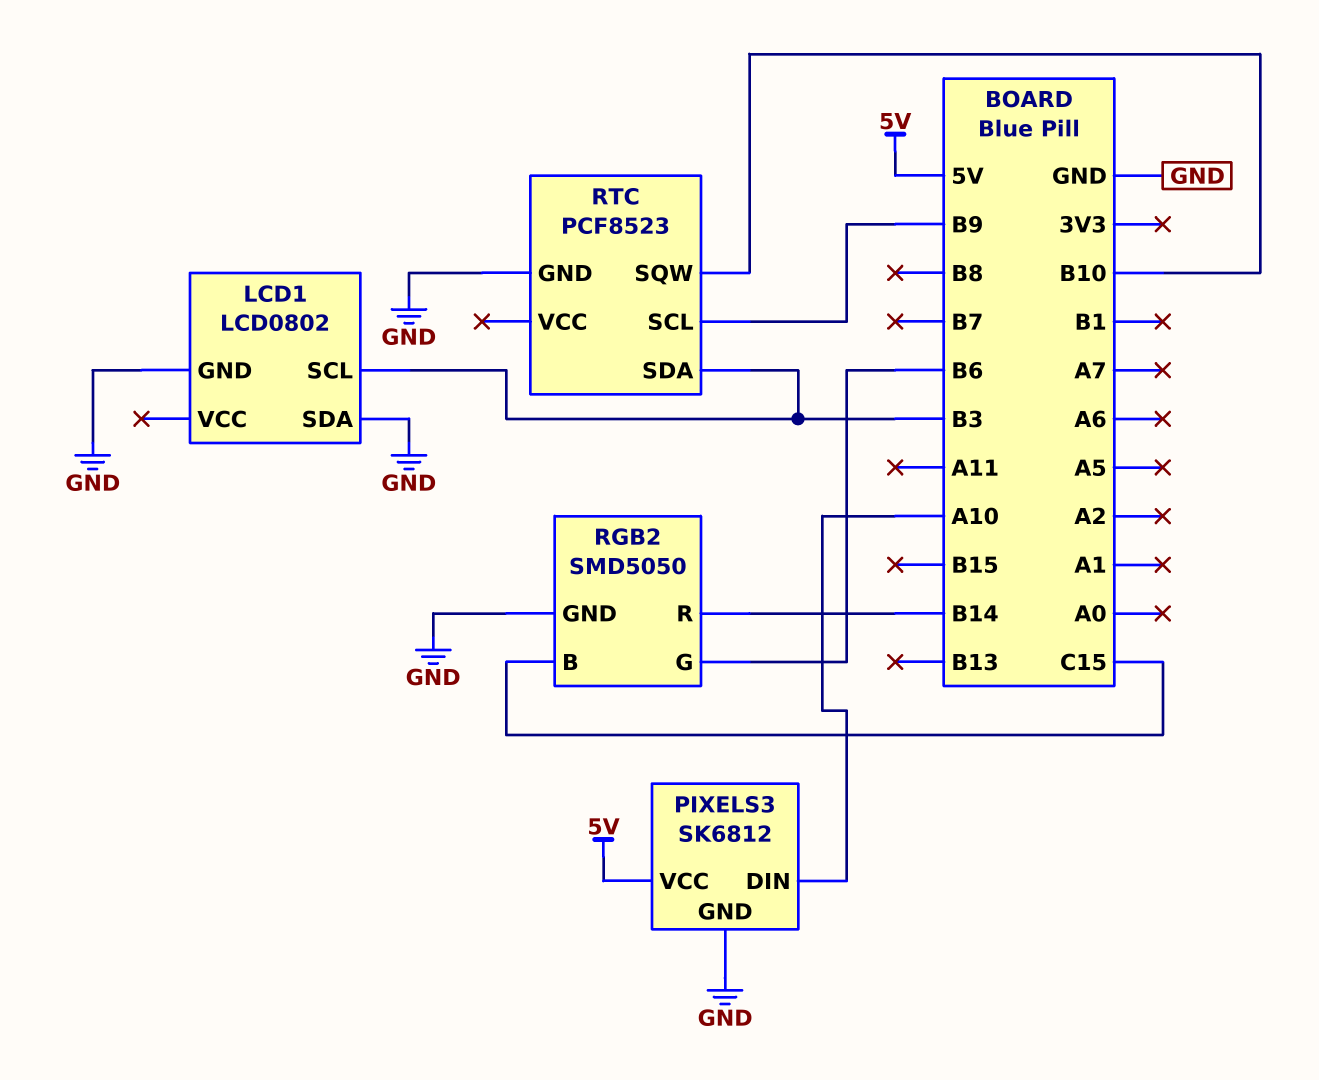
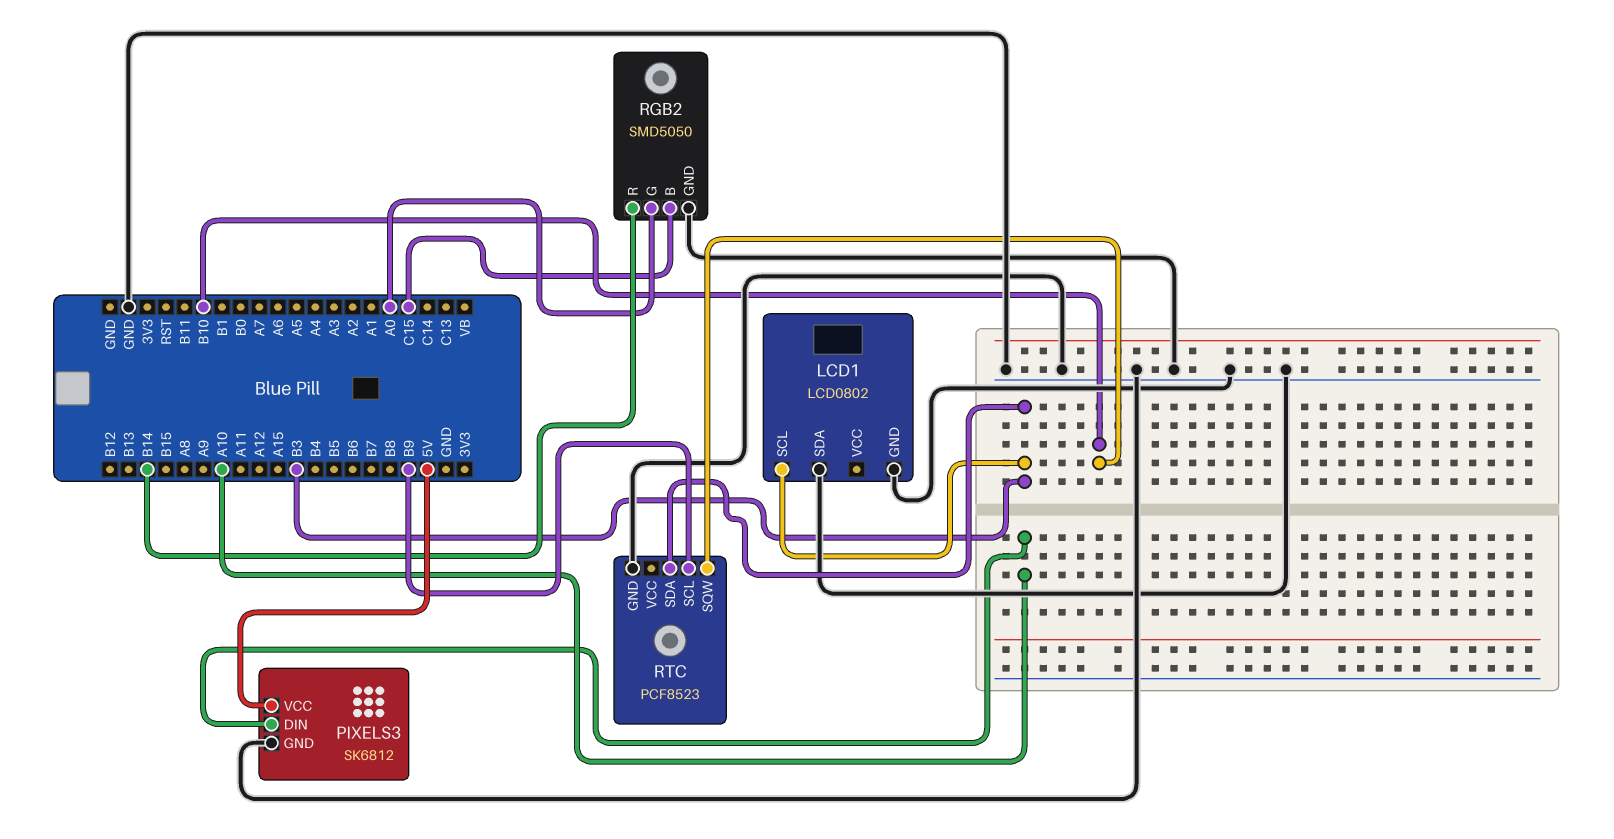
RGB2 pin G: B6 -> A0

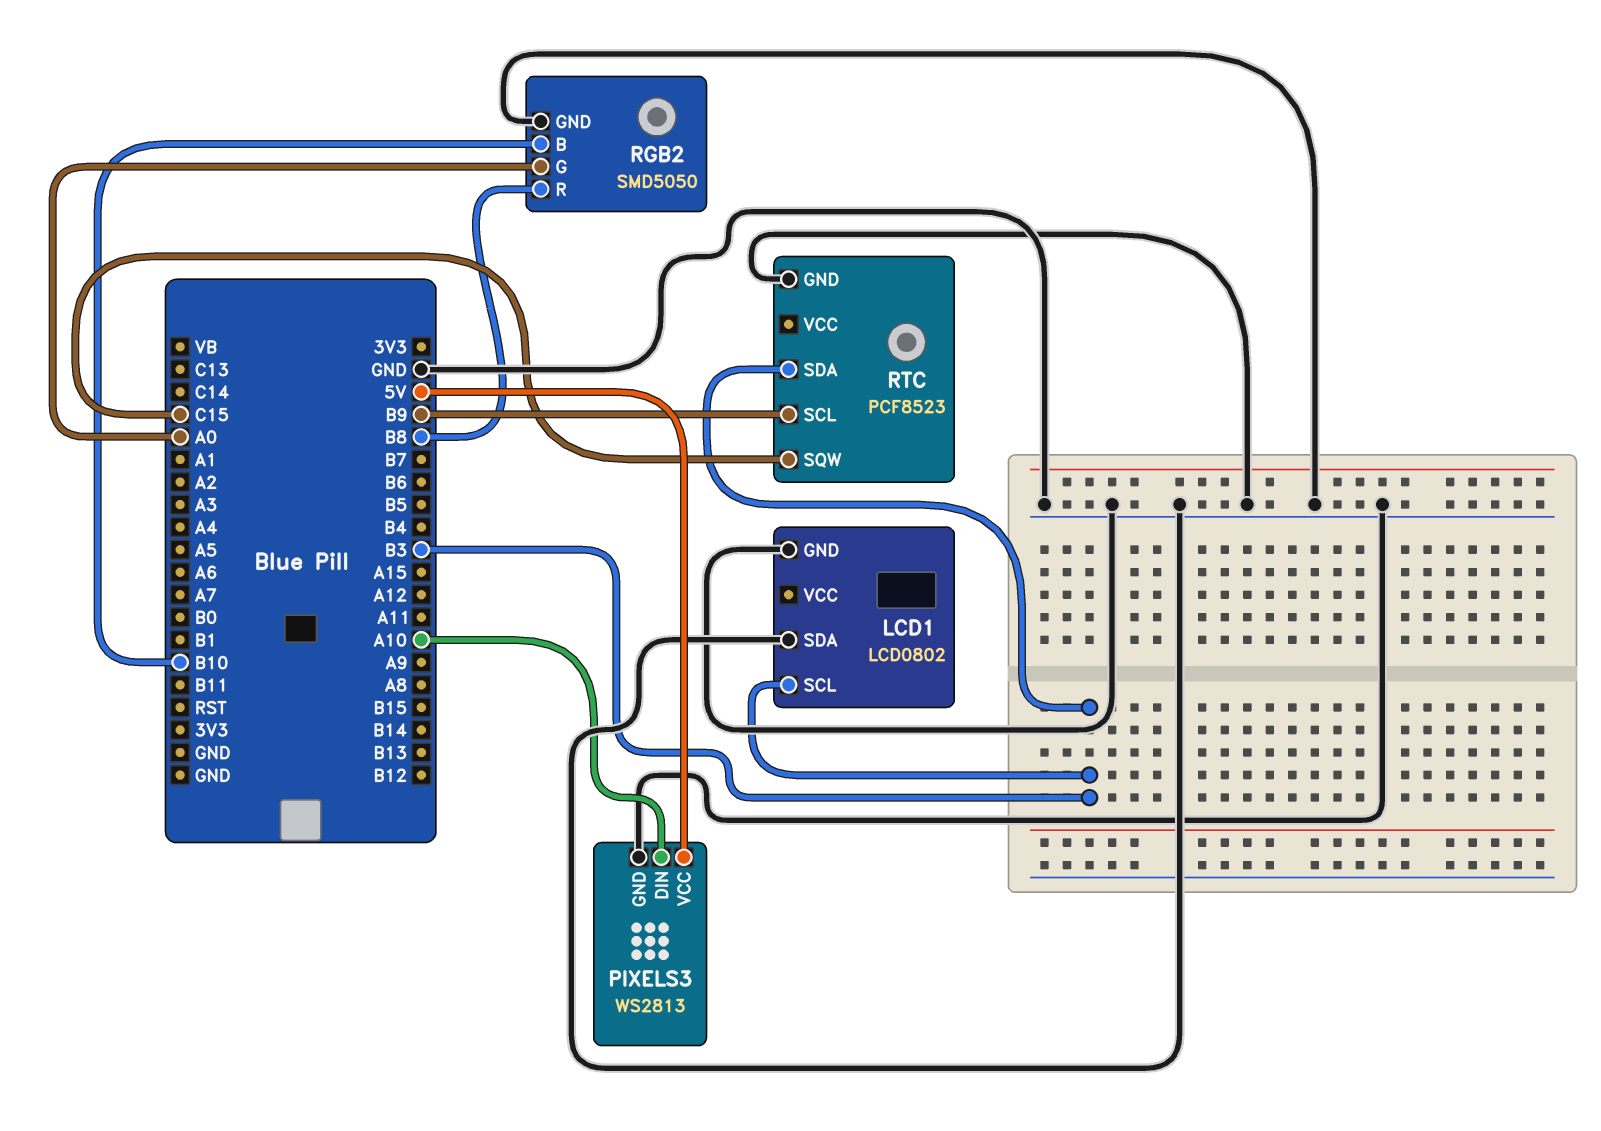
PIXELS3: SK6812 -> WS2813
RGB2 pin B: C15 -> B10
RGB2 pin R: B14 -> B8
RTC pin SQW: B10 -> C15

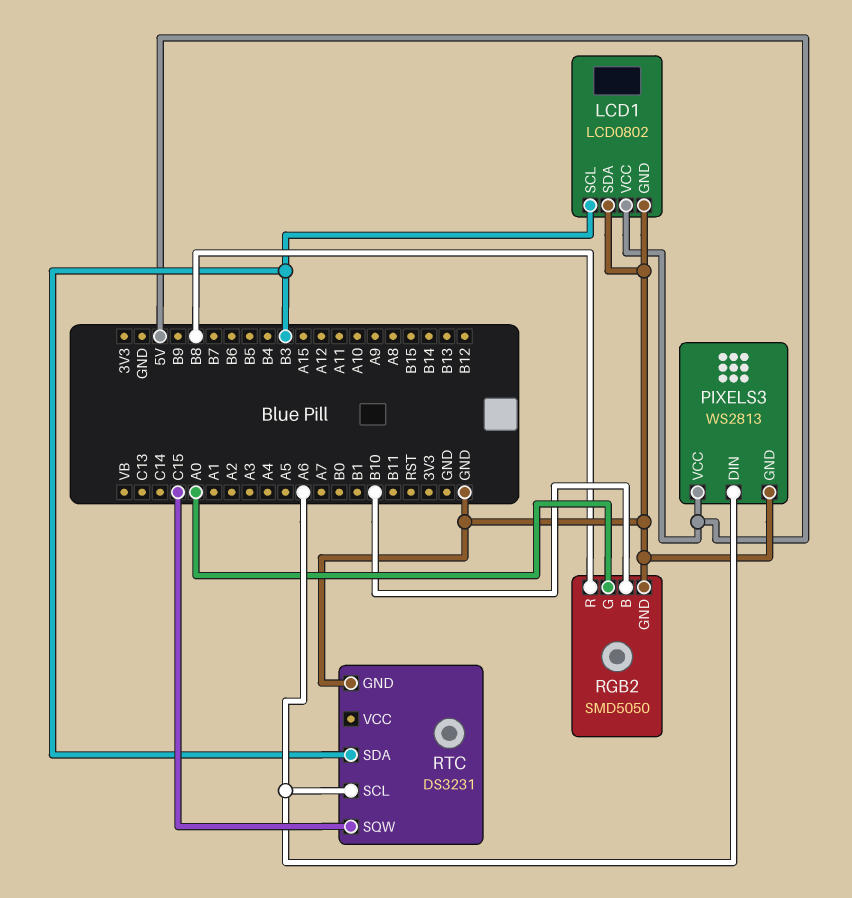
LCD1 pin VCC: none -> 5V
PIXELS3 pin DIN: A10 -> A6
RTC: PCF8523 -> DS3231
RTC pin SCL: B9 -> A6

